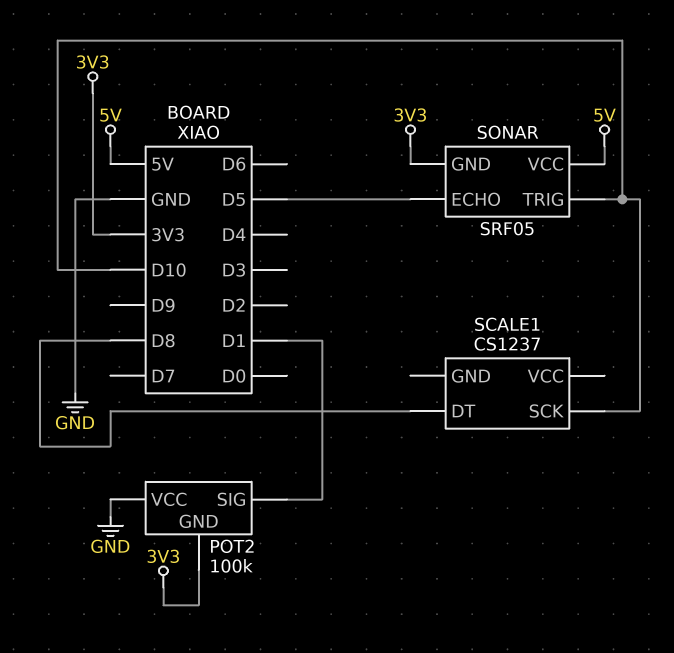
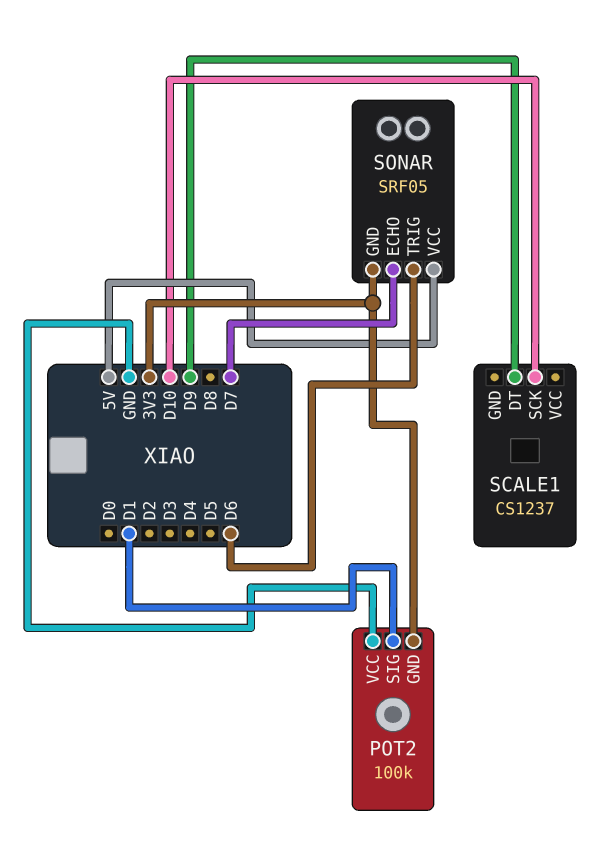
SCALE1 pin DT: D8 -> D9
SONAR pin ECHO: D5 -> D7
SONAR pin TRIG: D10 -> D6

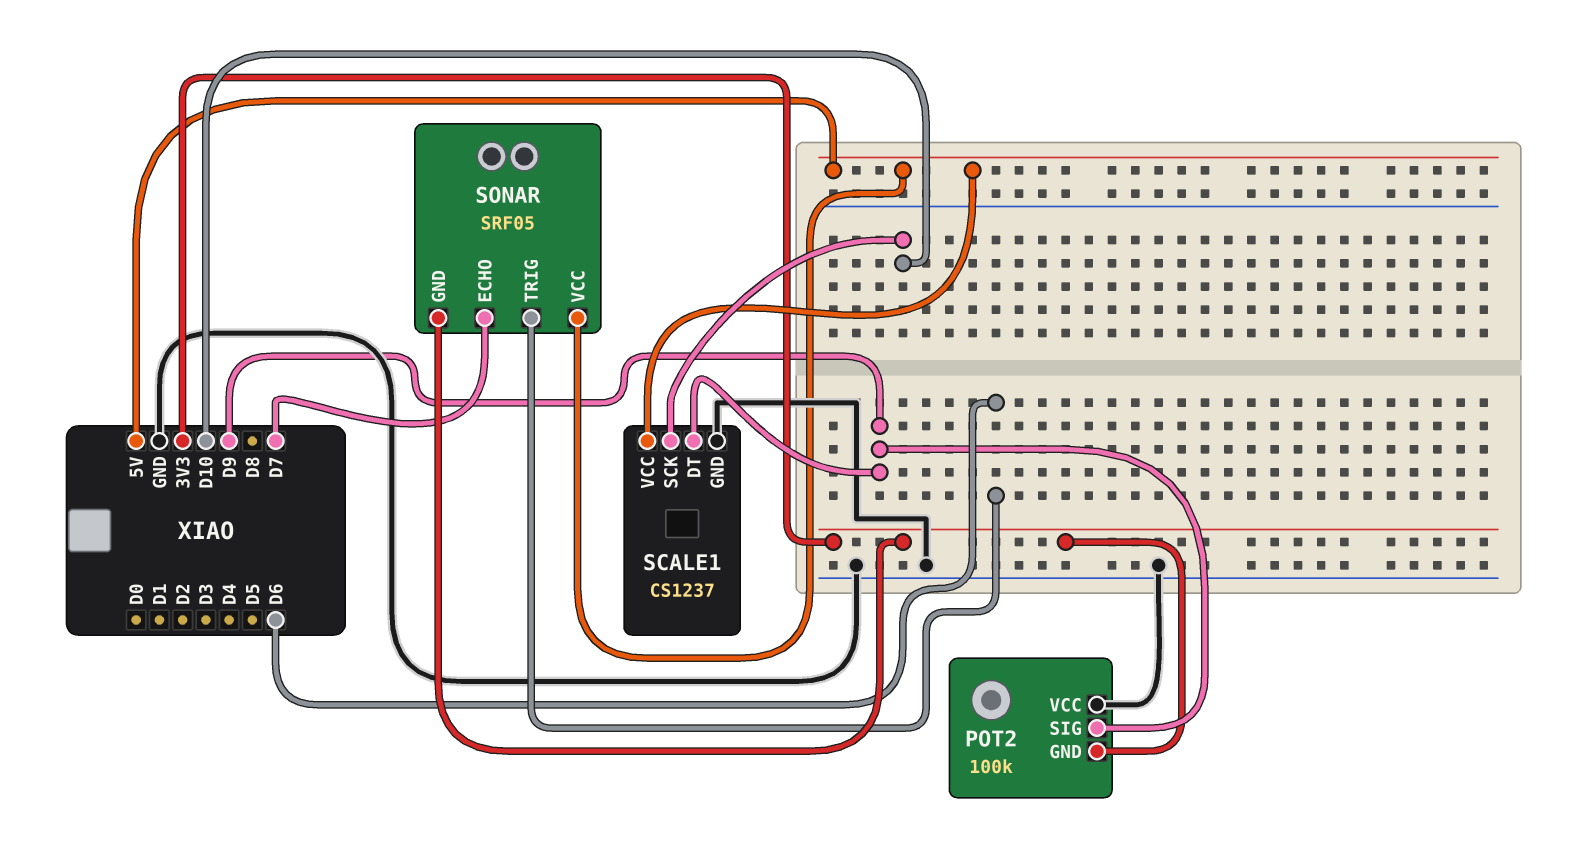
POT2 pin SIG: D1 -> D9
SCALE1 pin GND: none -> GND
SCALE1 pin VCC: none -> 5V

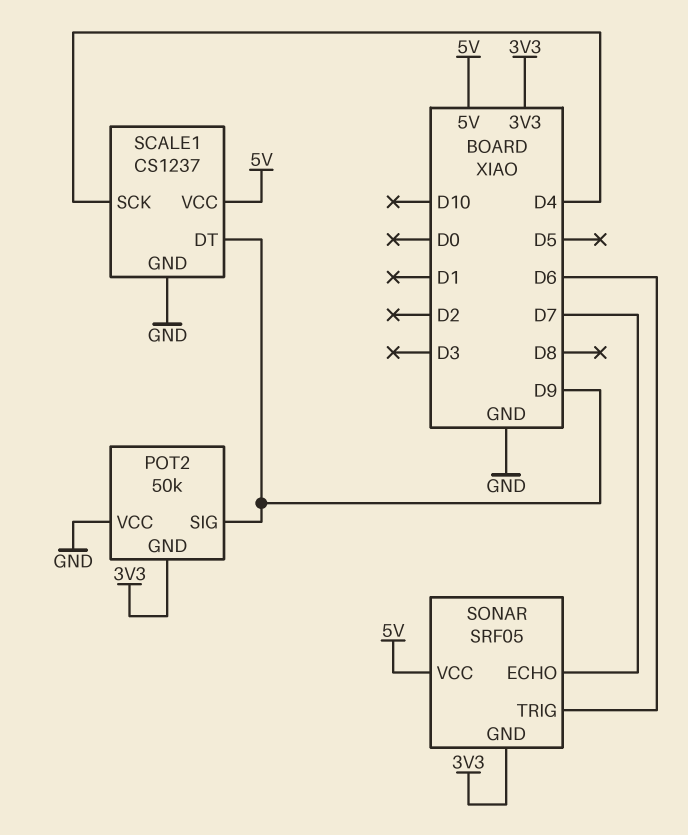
POT2: 100k -> 50k
SCALE1 pin SCK: D10 -> D4

